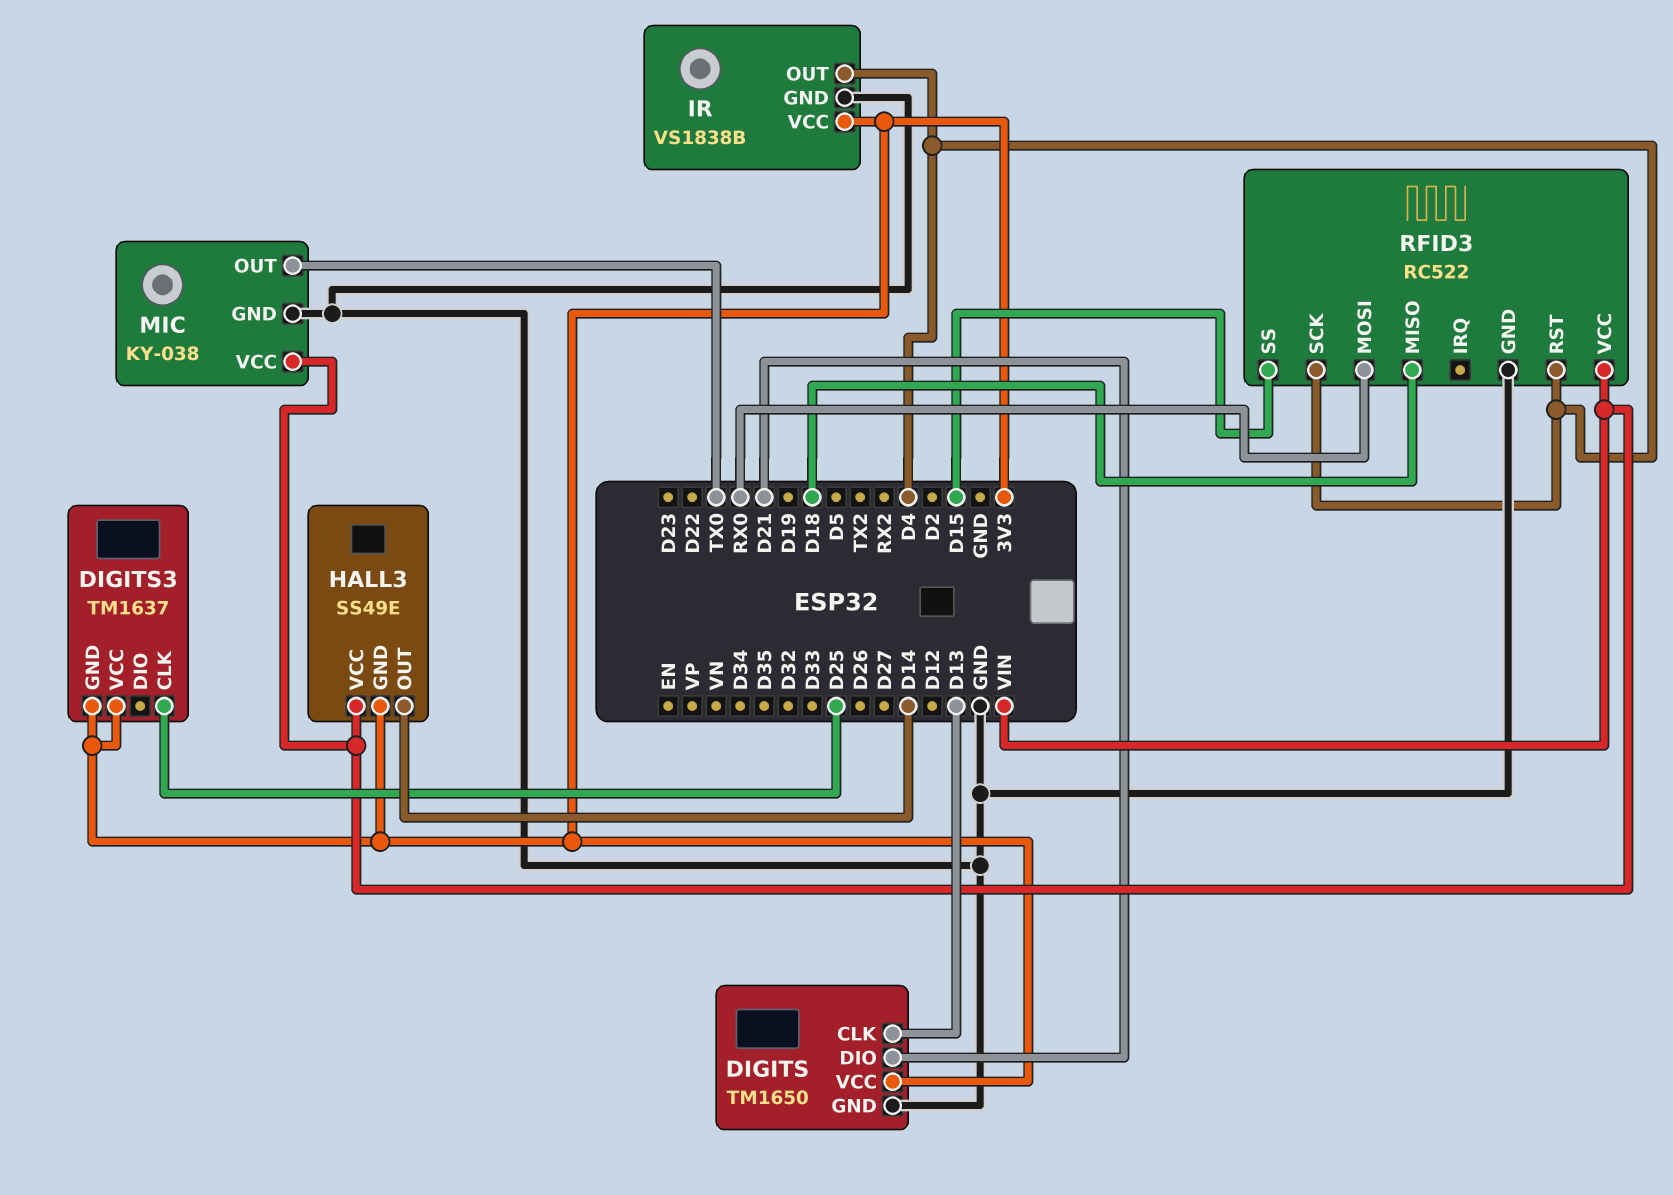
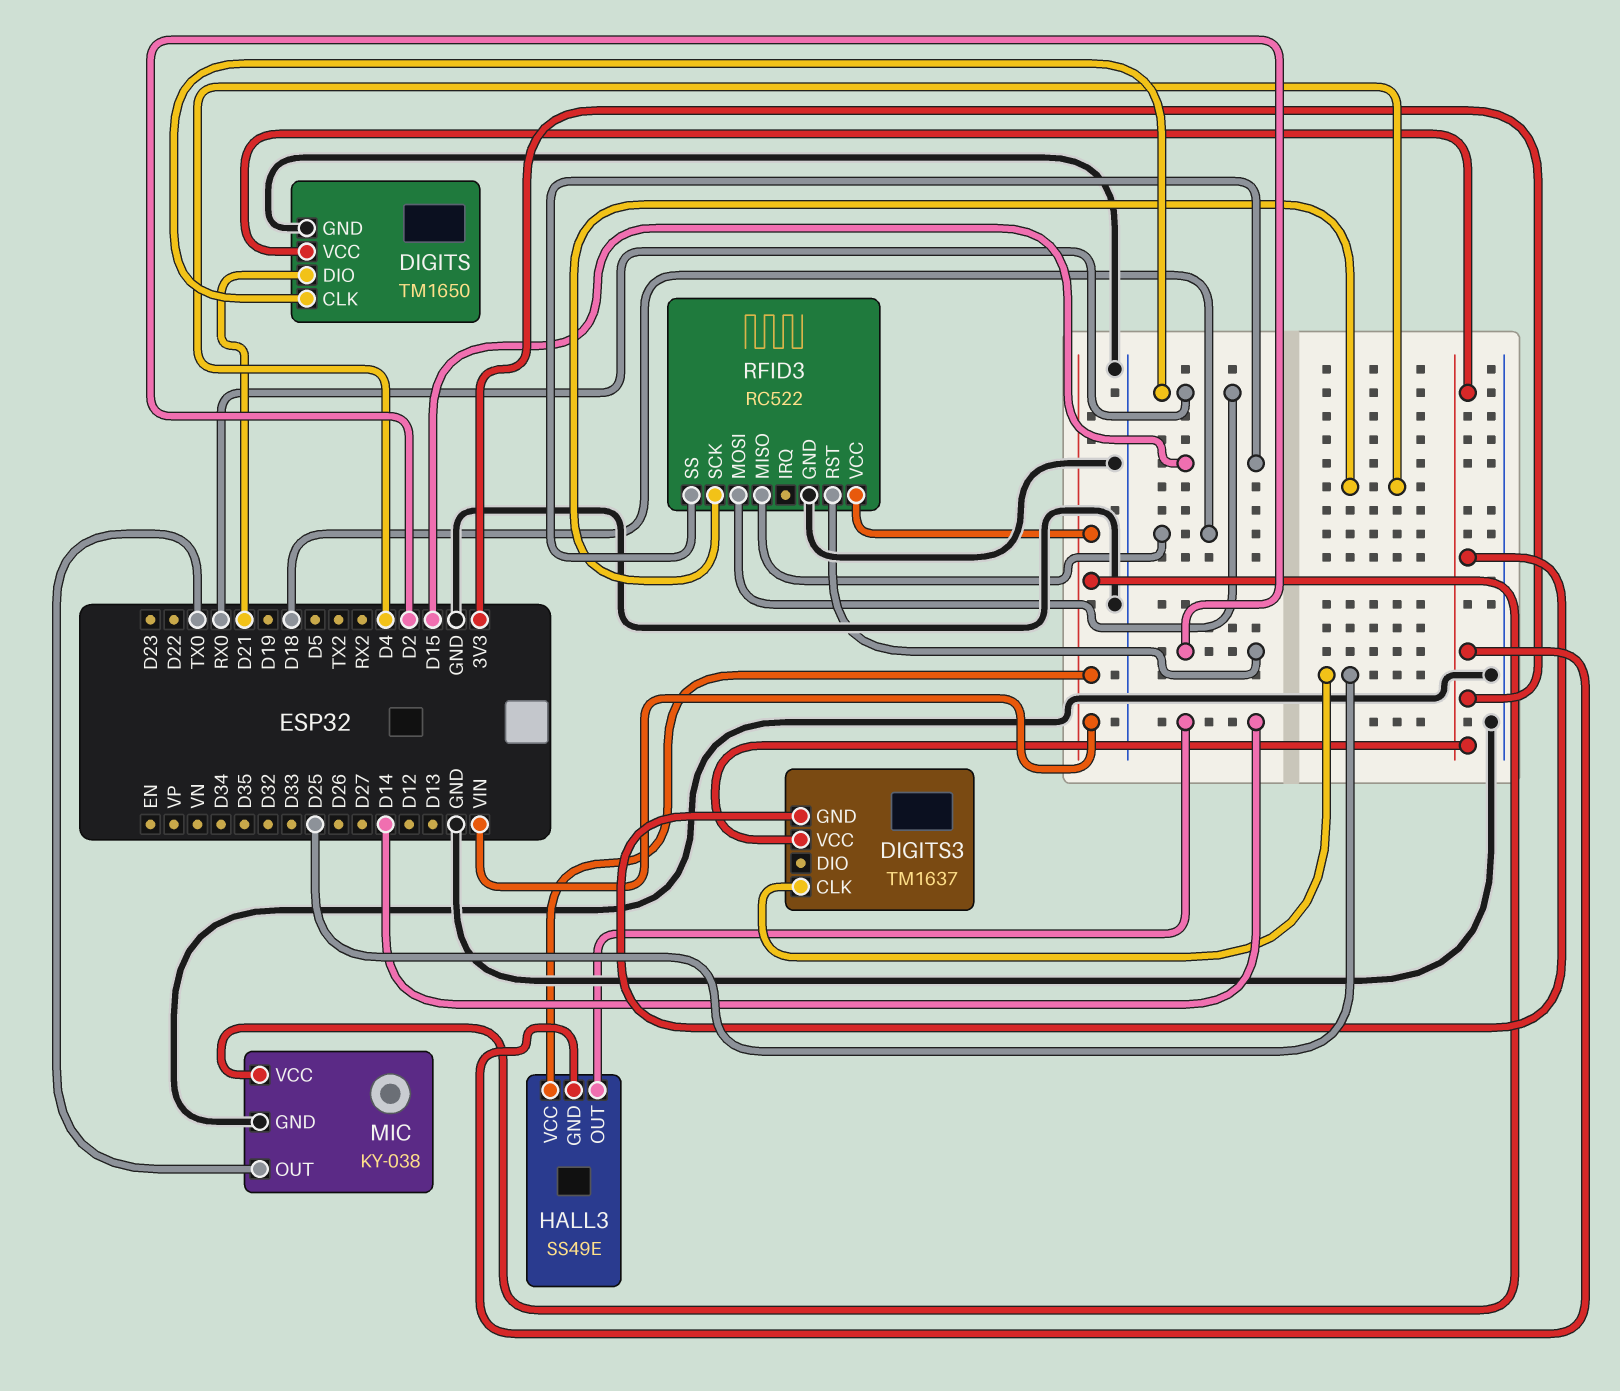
DIGITS pin CLK: D13 -> RX0
IR: VS1838B -> none
IR pin GND: GND -> none
IR pin OUT: D4 -> none
IR pin VCC: 3V3 -> none
RFID3 pin RST: D4 -> D2

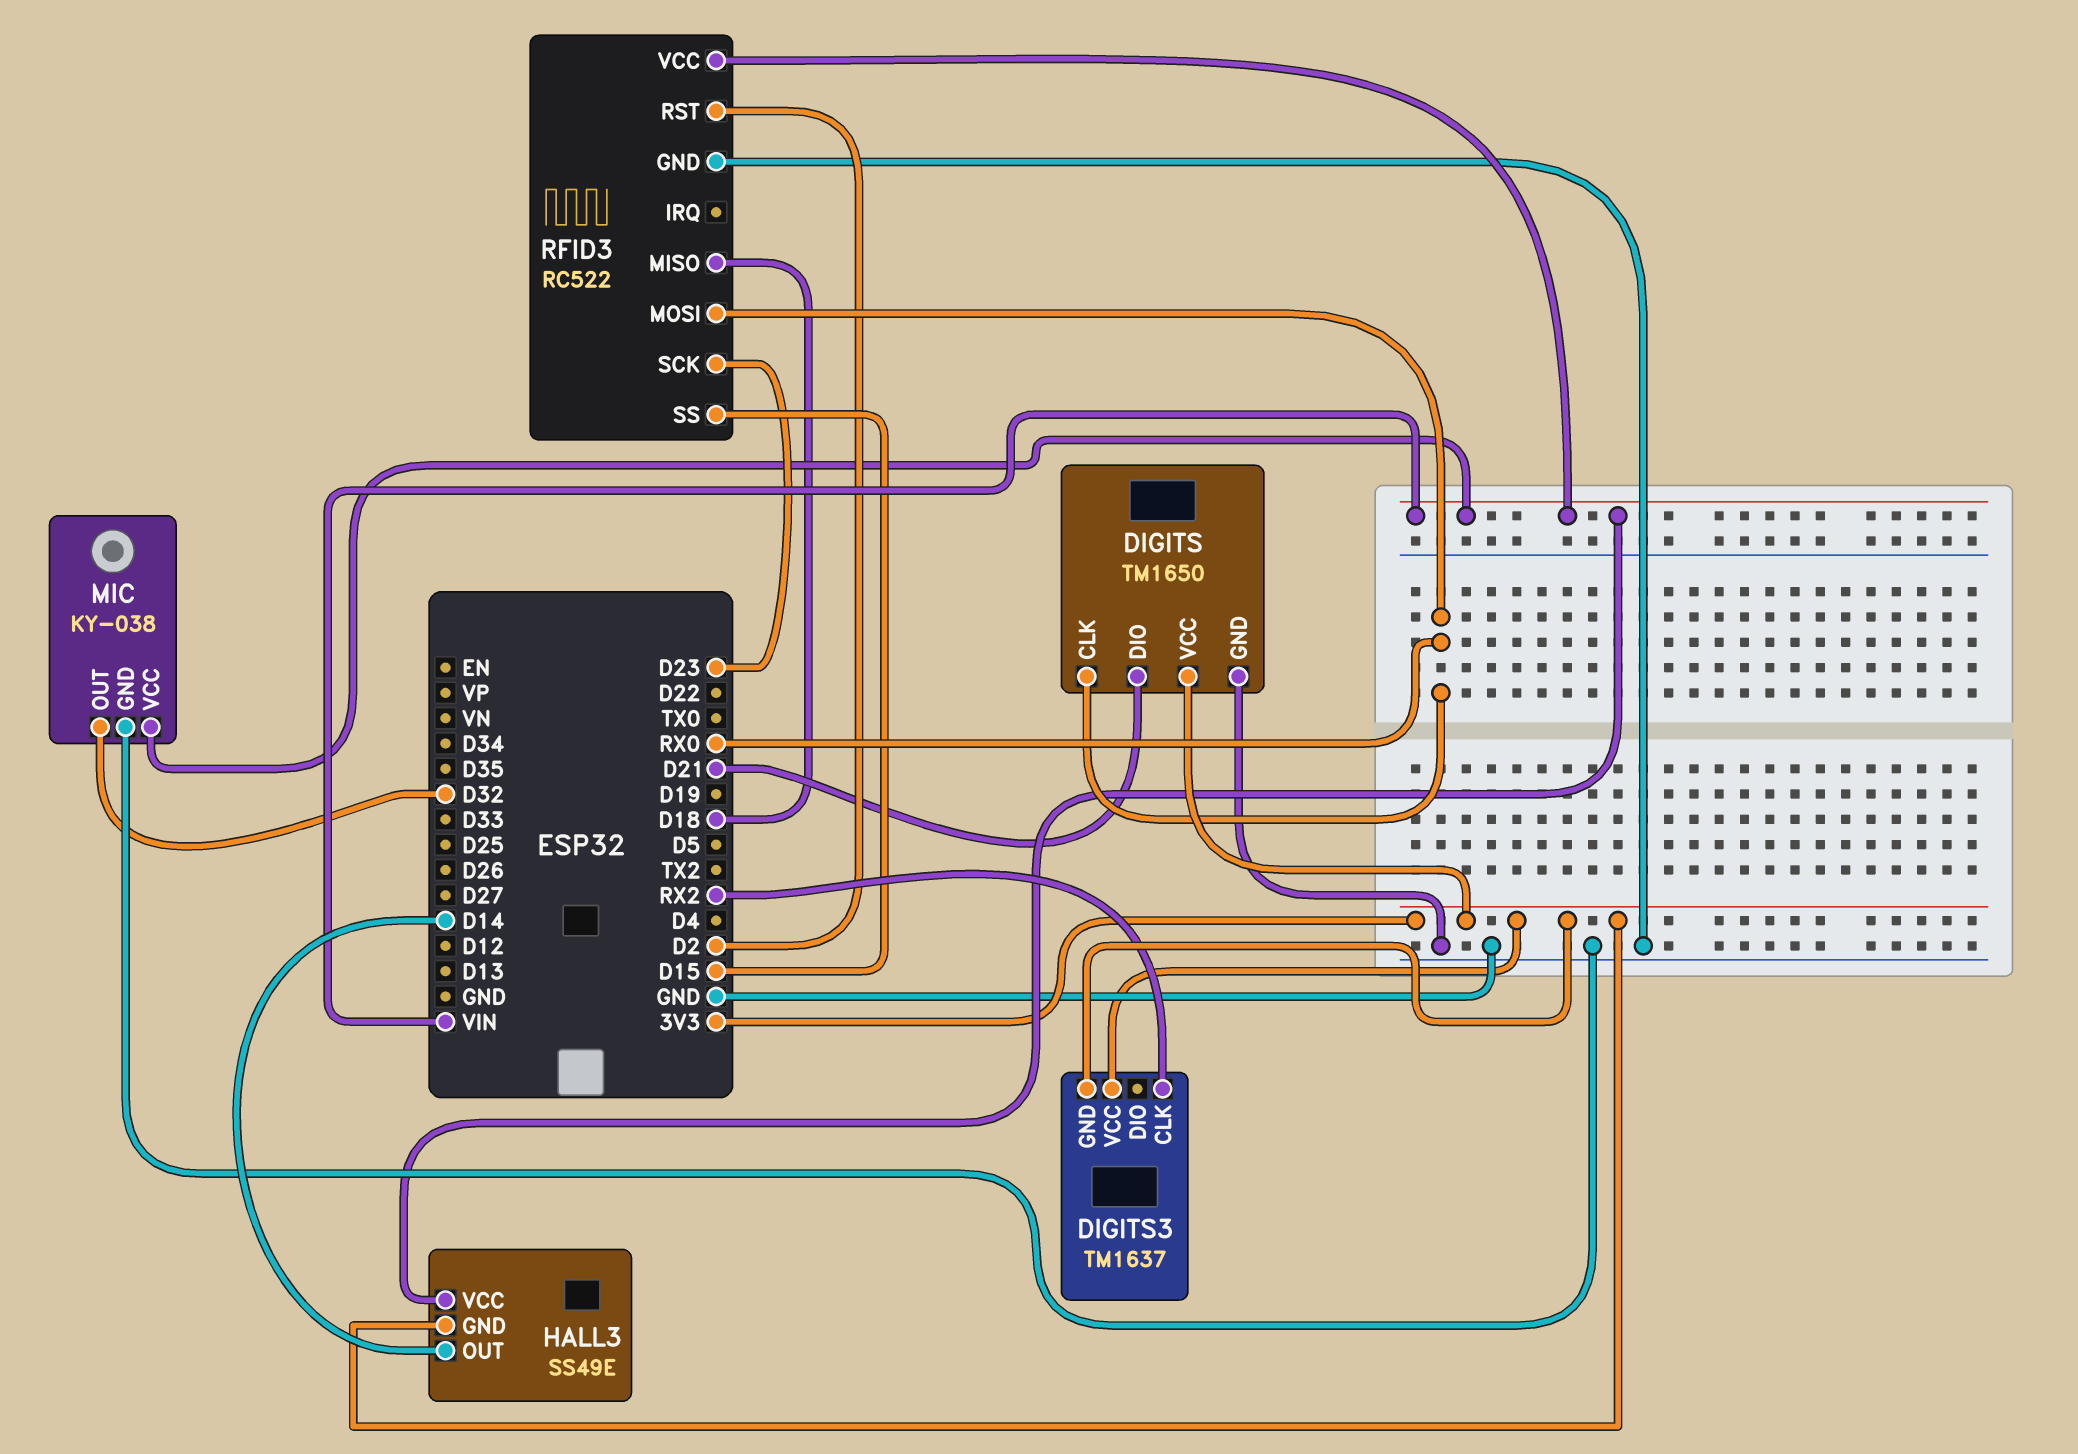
DIGITS3 pin CLK: D25 -> RX2
MIC pin OUT: TX0 -> D32
RFID3 pin SCK: D4 -> D23

